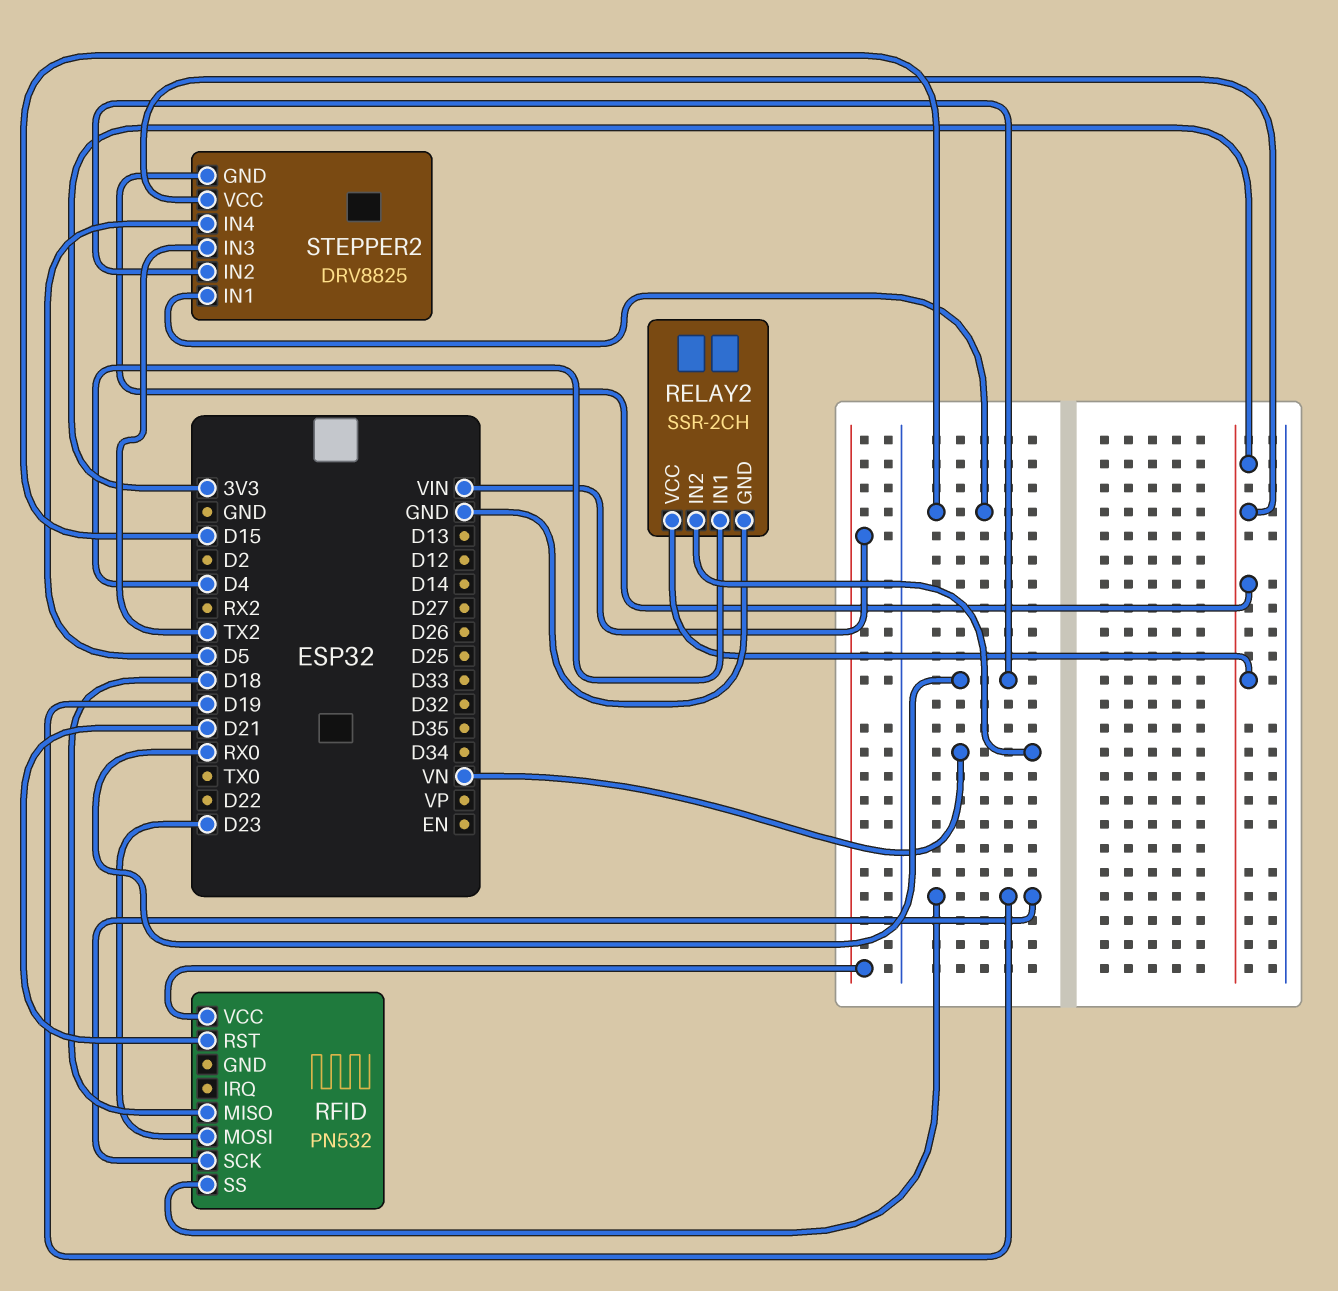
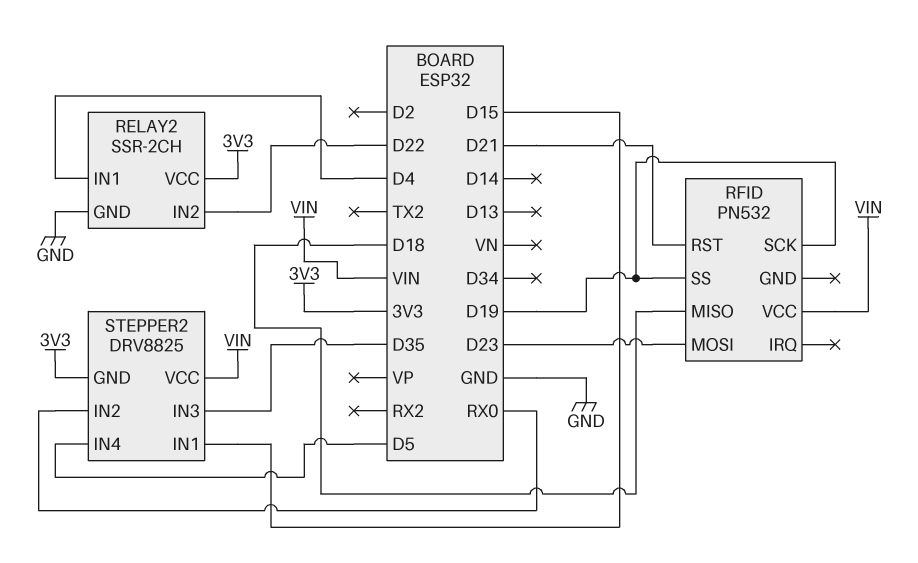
RELAY2 pin IN2: VN -> D22
STEPPER2 pin IN3: TX2 -> D35
STEPPER2 pin VCC: 3V3 -> VIN

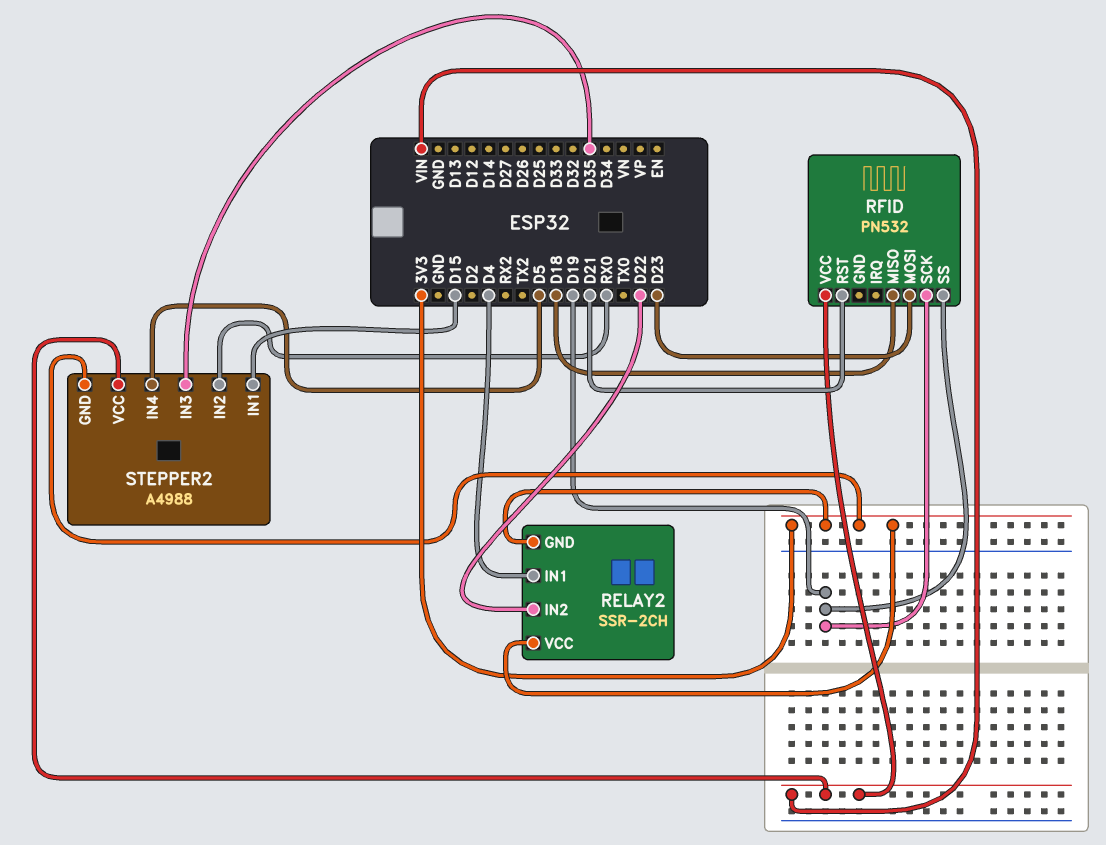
RELAY2 pin GND: GND -> 3V3
STEPPER2: DRV8825 -> A4988

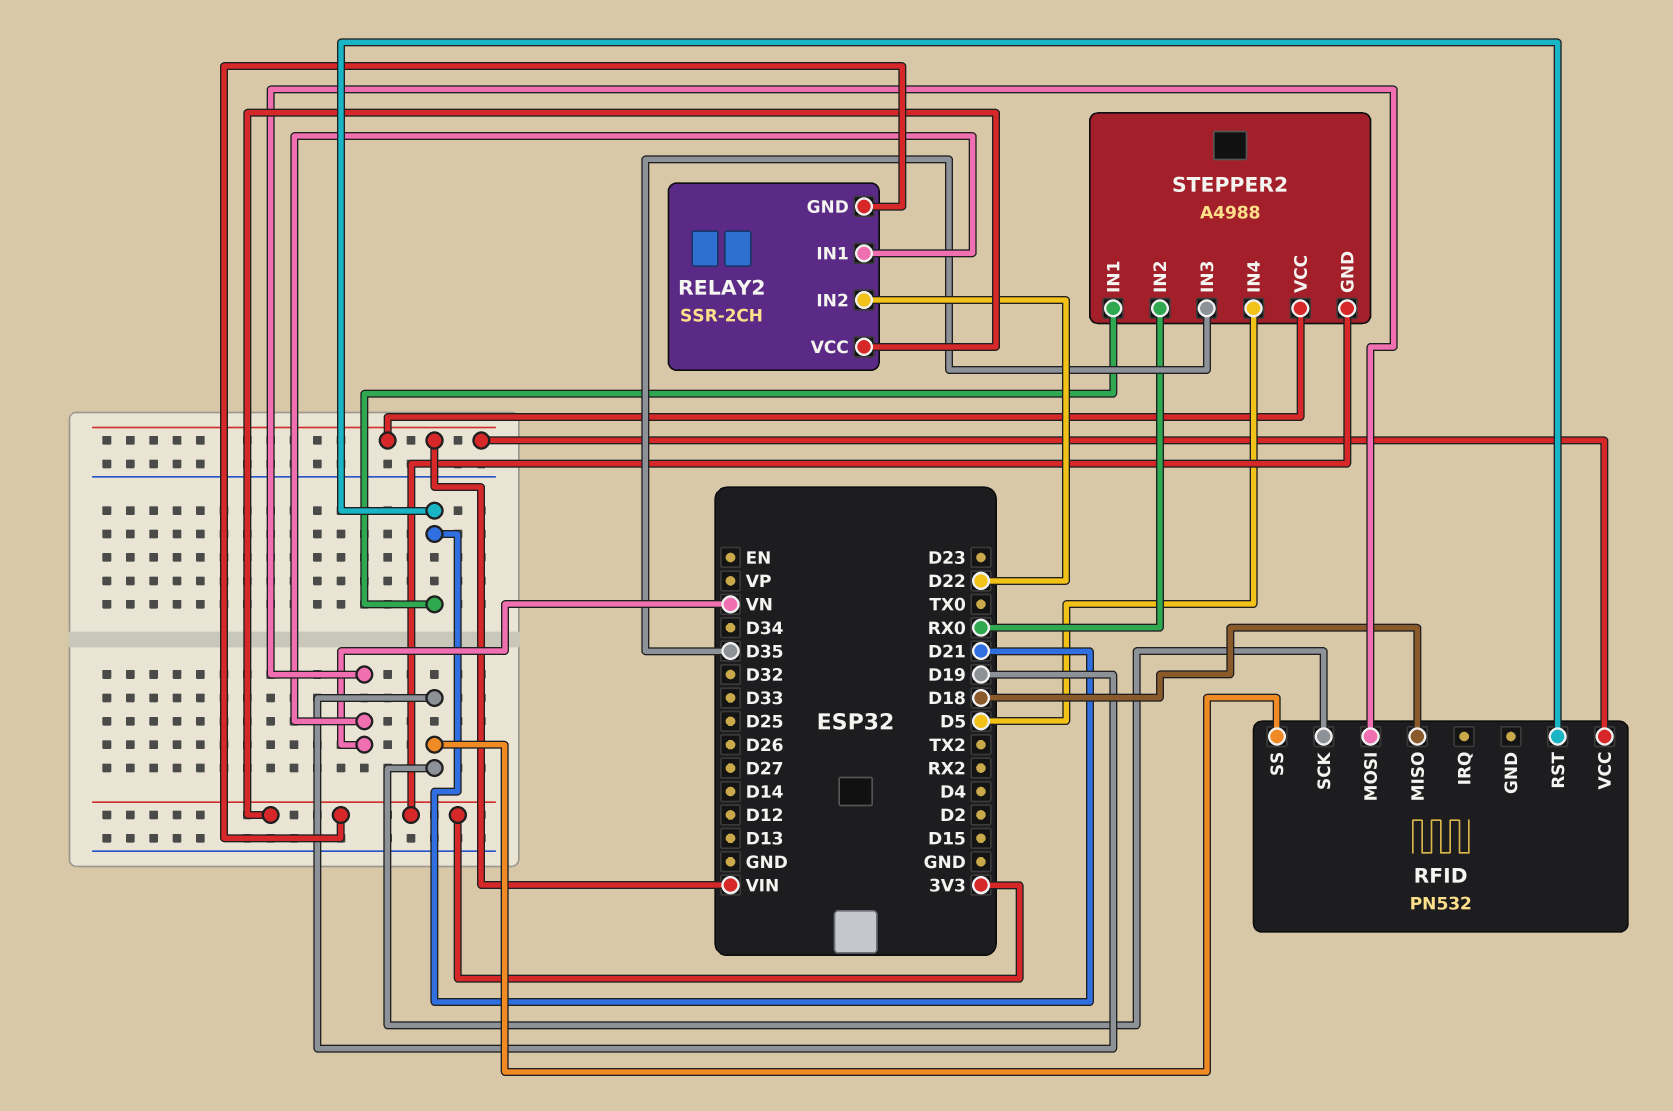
RELAY2 pin IN1: D4 -> VN
RFID pin MOSI: D23 -> VN
STEPPER2 pin IN1: D15 -> D21

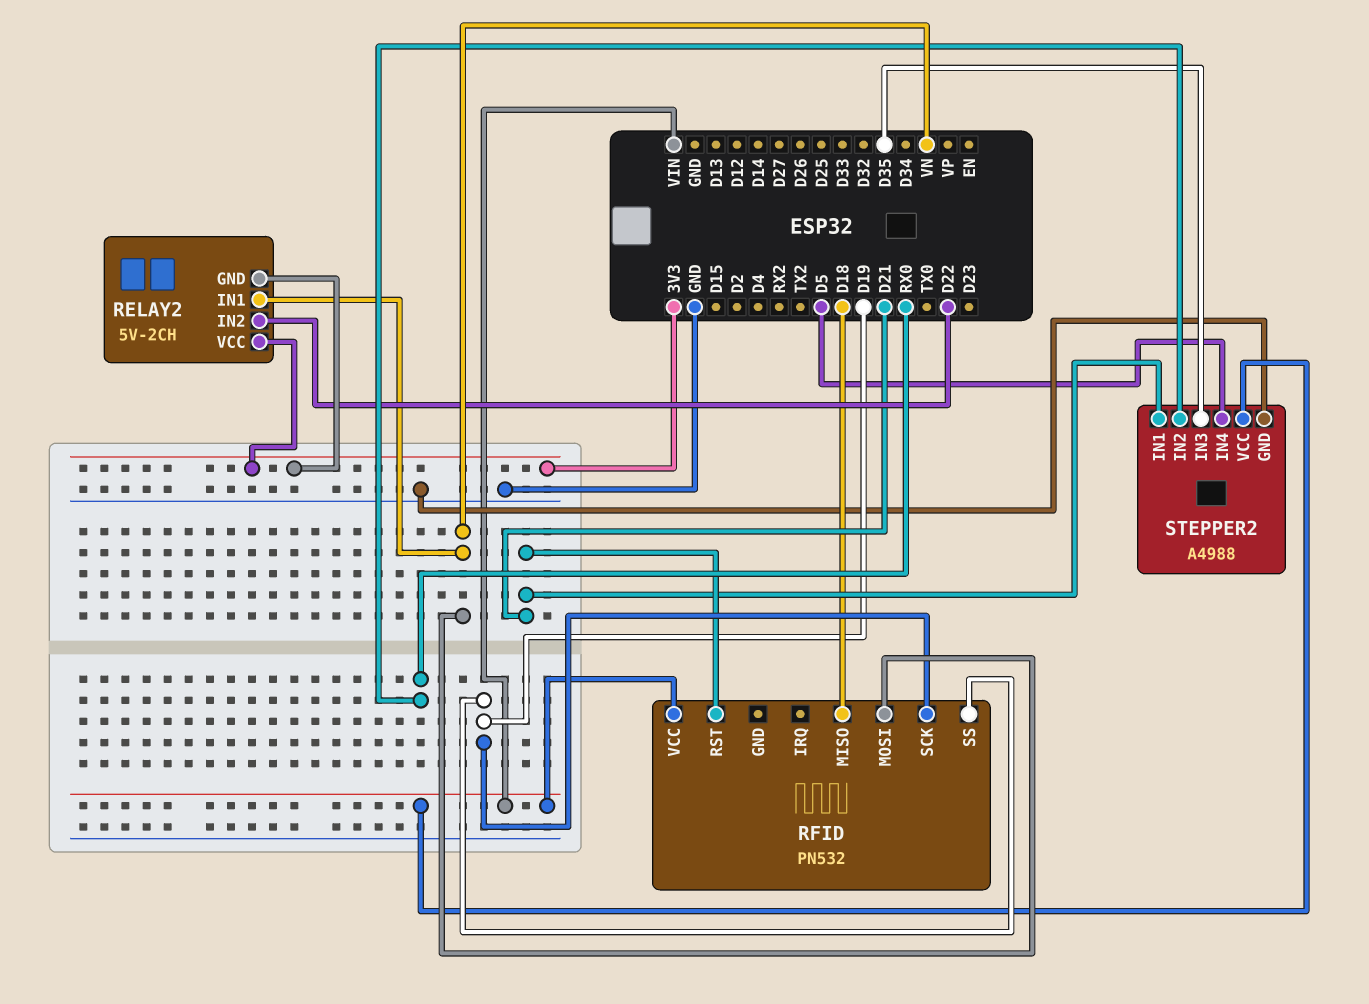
RELAY2: SSR-2CH -> 5V-2CH
STEPPER2 pin GND: 3V3 -> GND

